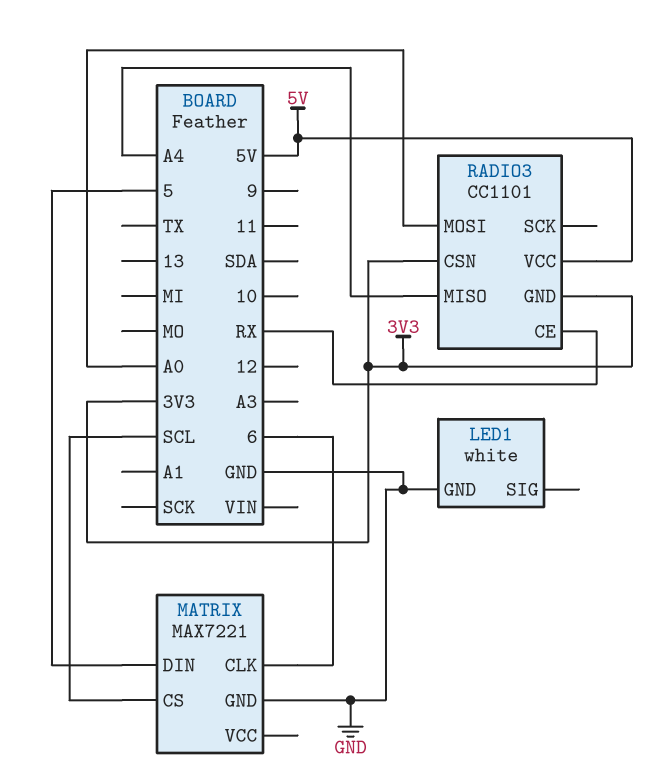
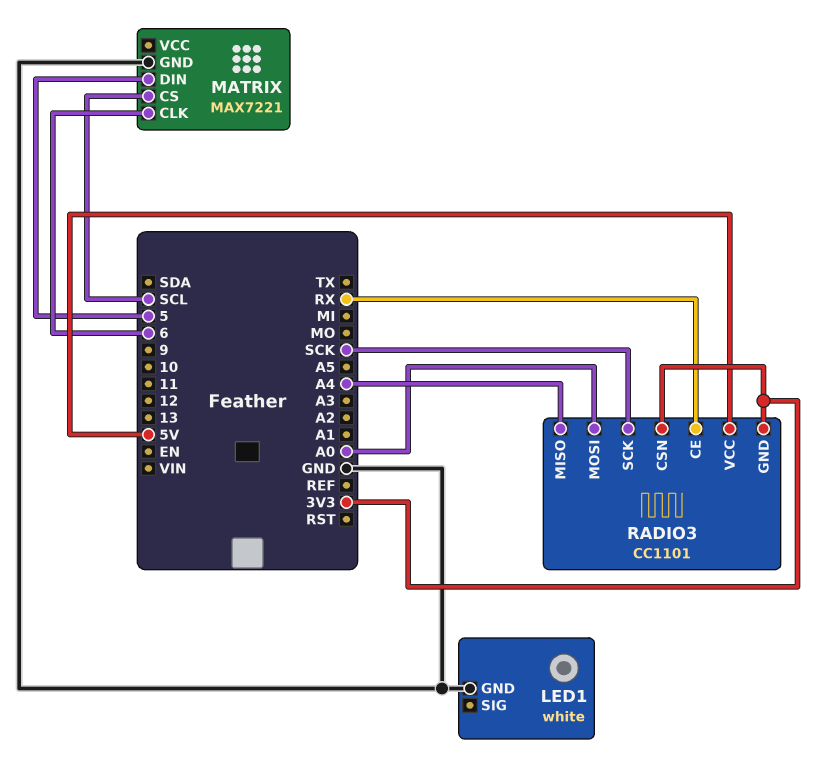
RADIO3 pin SCK: none -> SCK

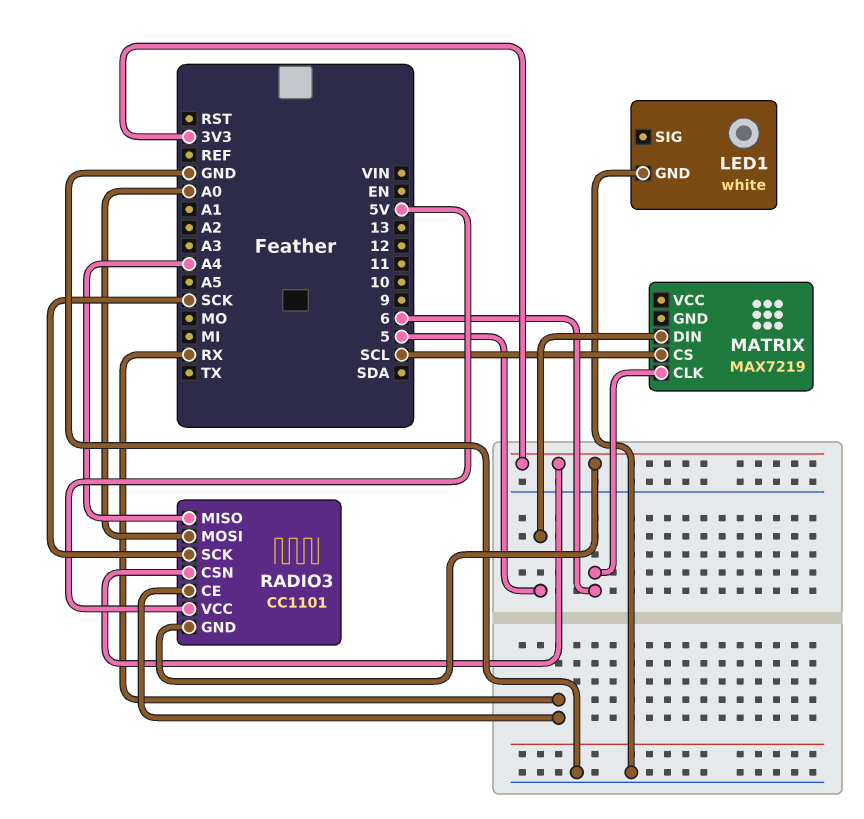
MATRIX: MAX7221 -> MAX7219
MATRIX pin GND: GND -> none

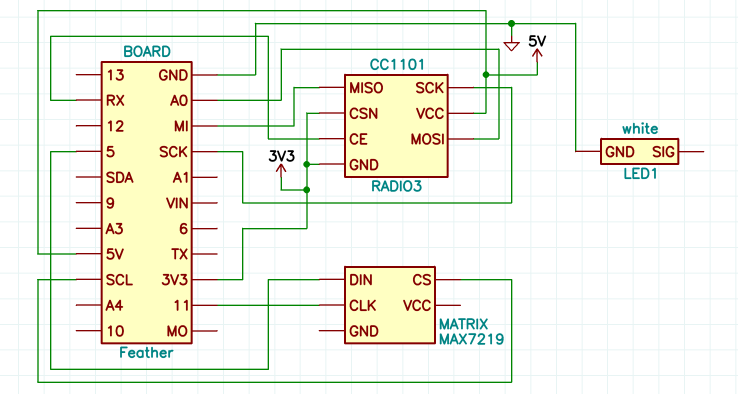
MATRIX pin CLK: 6 -> 11
RADIO3 pin MISO: A4 -> MI

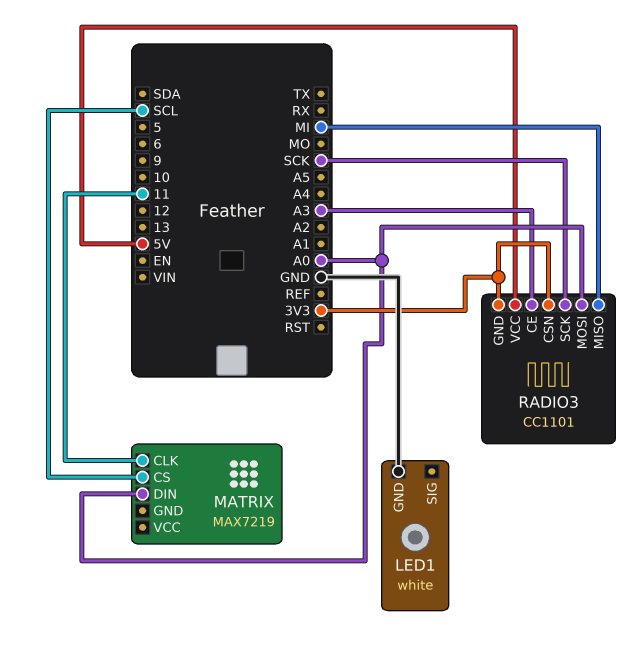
MATRIX pin DIN: 5 -> A0
RADIO3 pin CE: RX -> A3

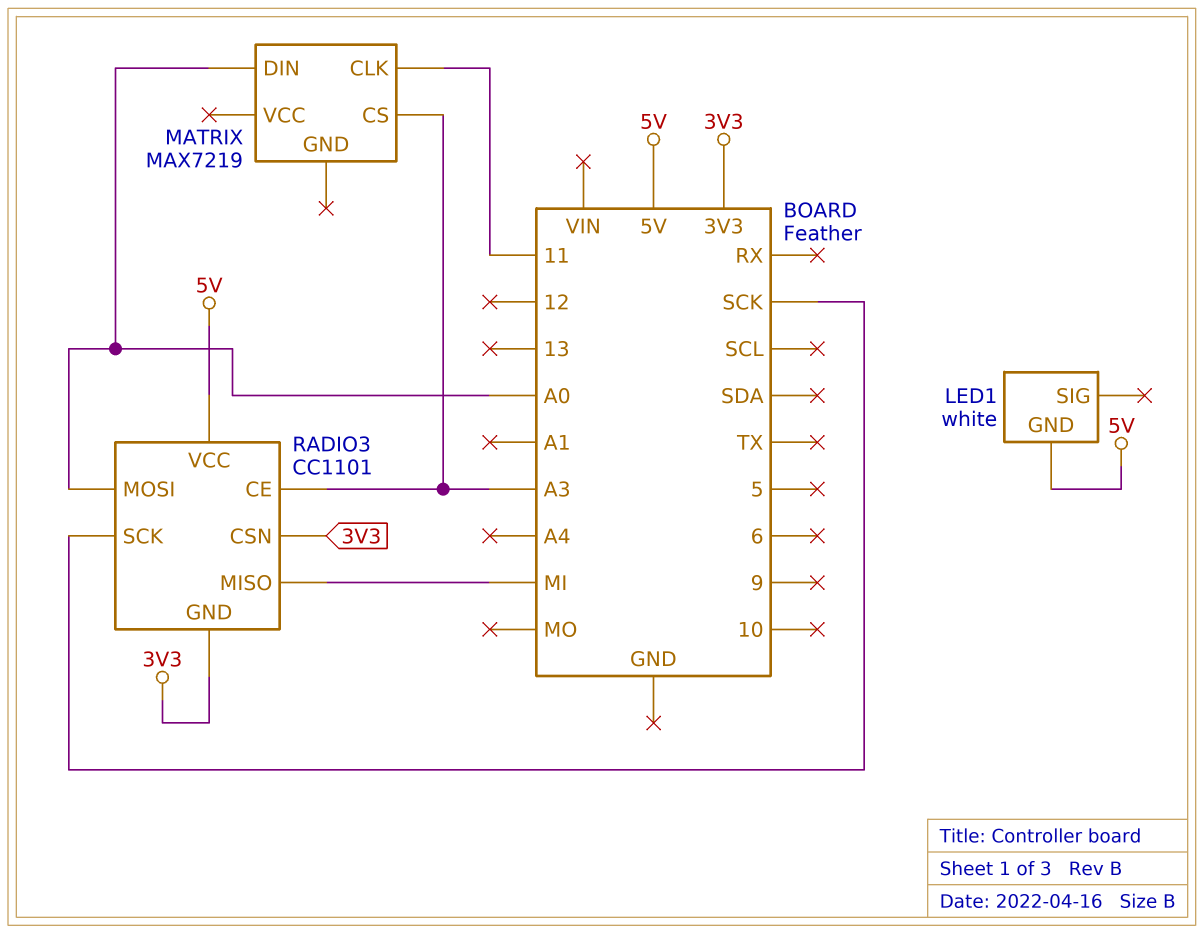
LED1 pin GND: GND -> 5V
MATRIX pin CS: SCL -> A3

